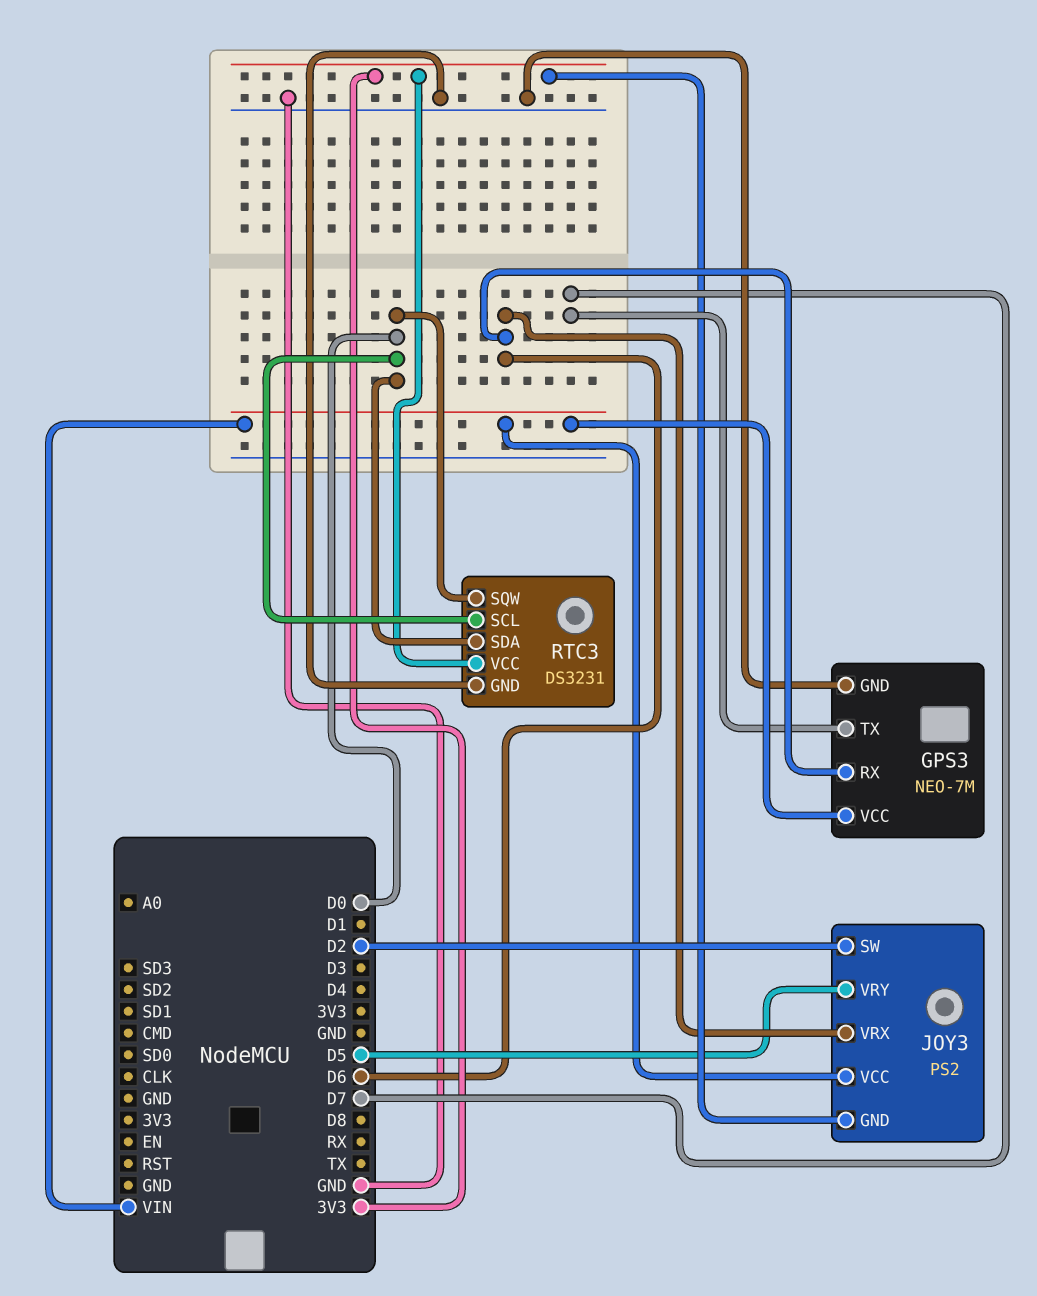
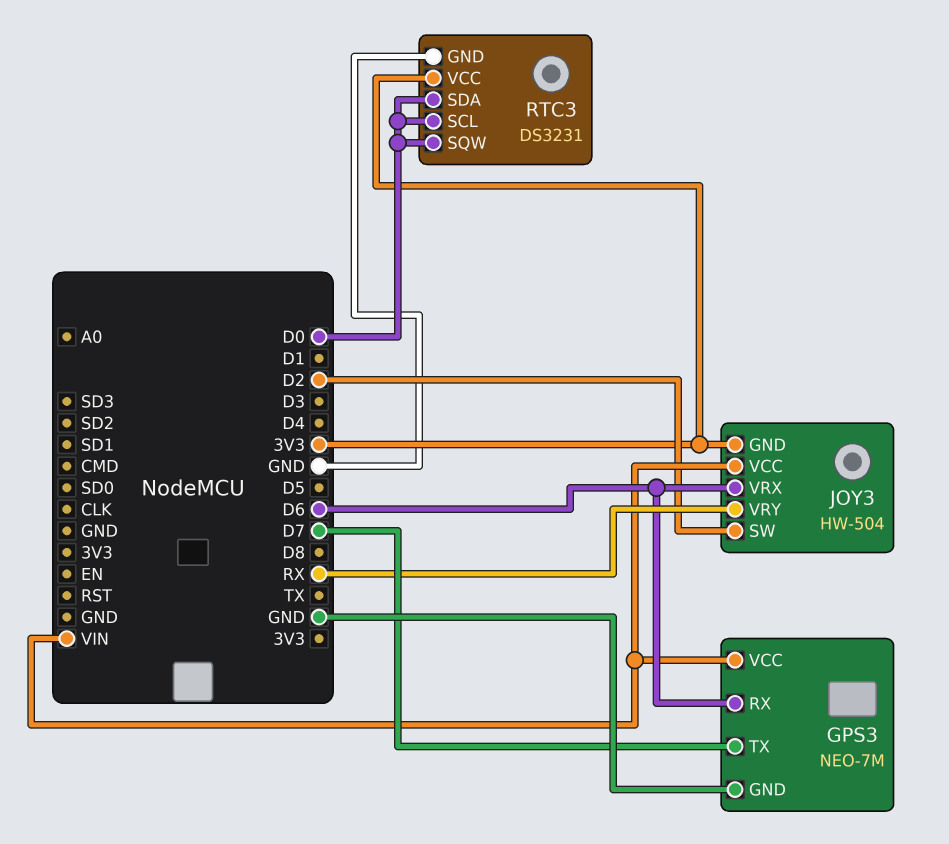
JOY3: PS2 -> HW-504
JOY3 pin VRY: D5 -> RX

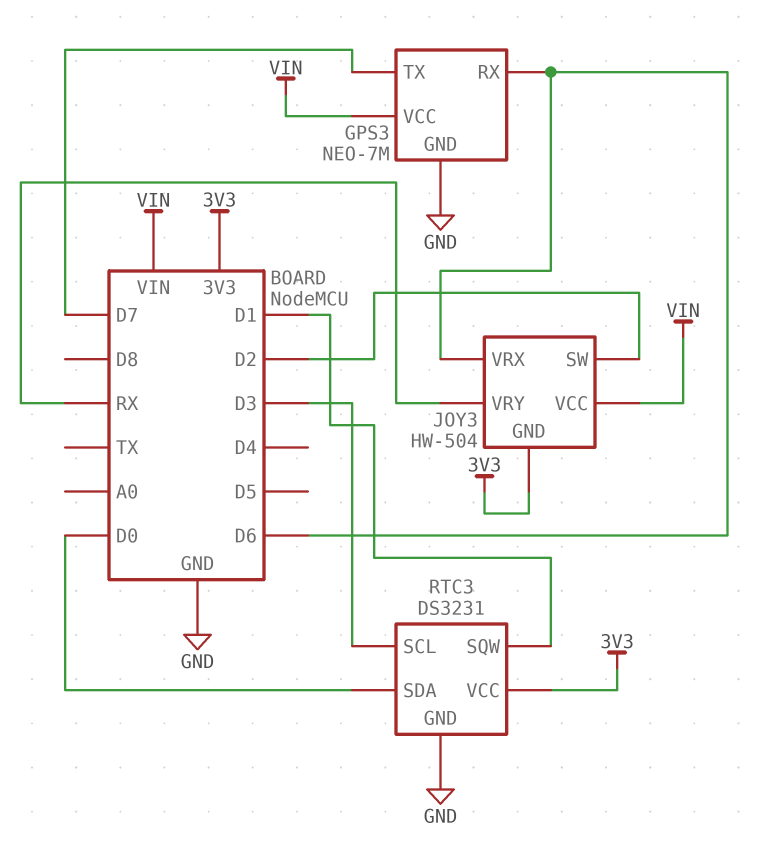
RTC3 pin SCL: D0 -> D3
RTC3 pin SQW: D0 -> D1

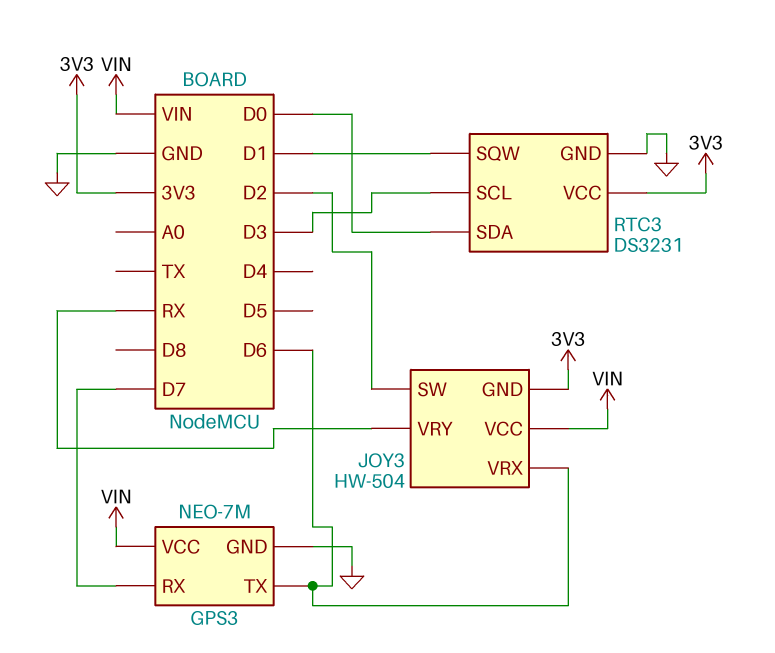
GPS3 pin RX: D6 -> D7
GPS3 pin TX: D7 -> D6

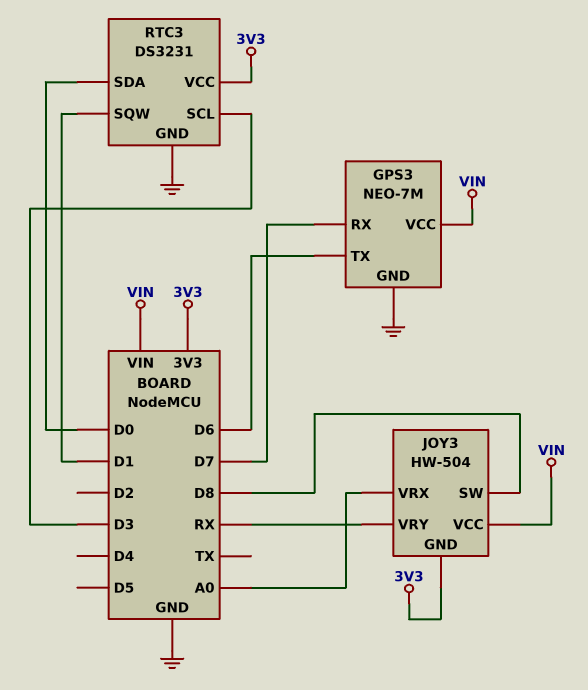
JOY3 pin SW: D2 -> D8
JOY3 pin VRX: D6 -> A0

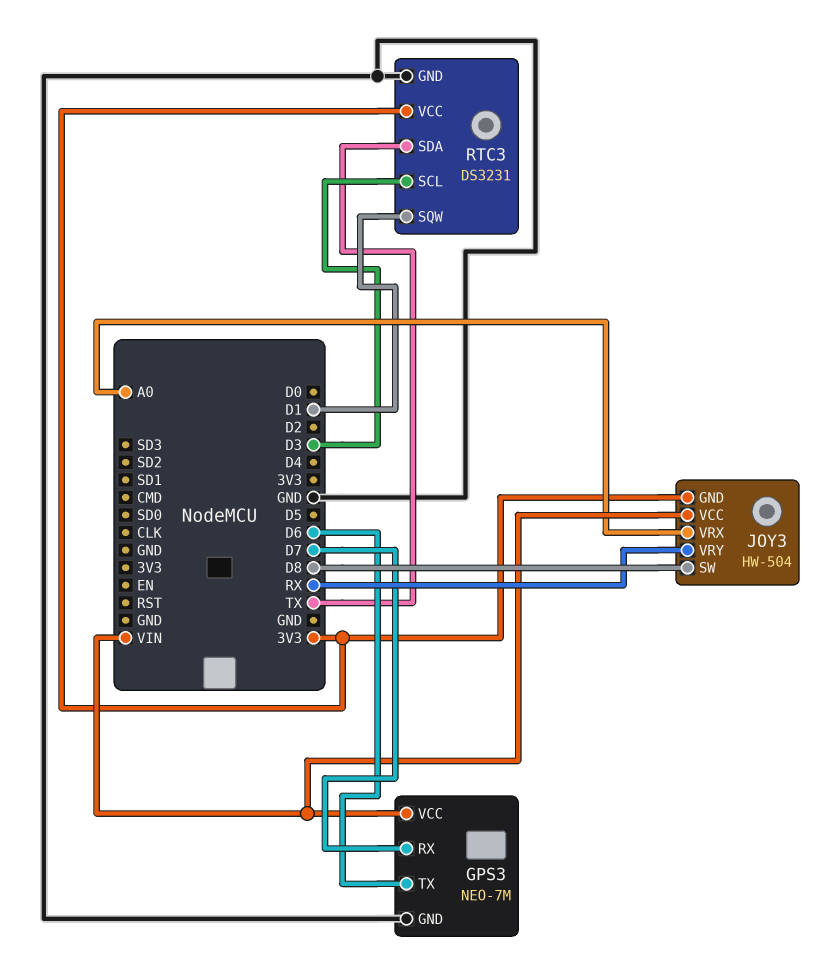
RTC3 pin SDA: D0 -> TX

